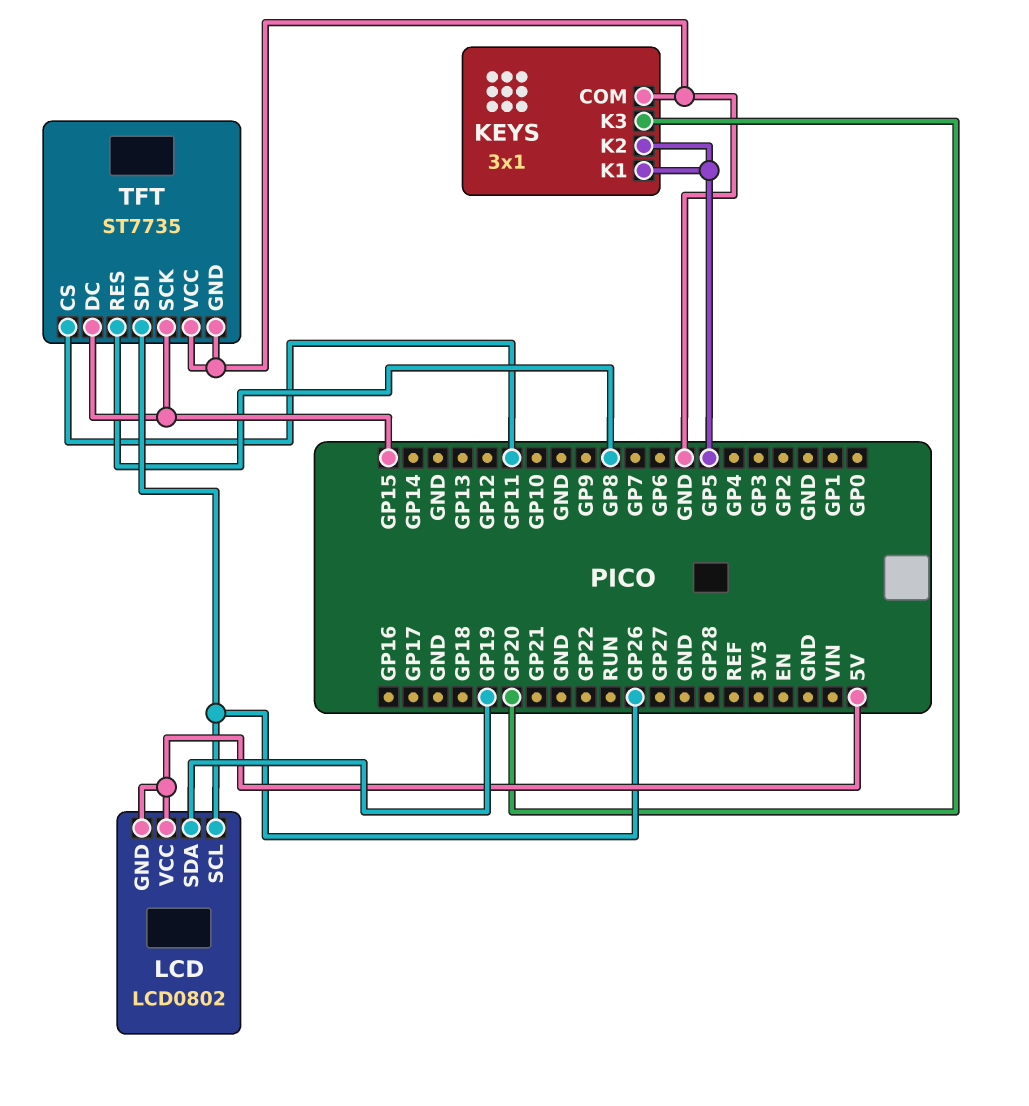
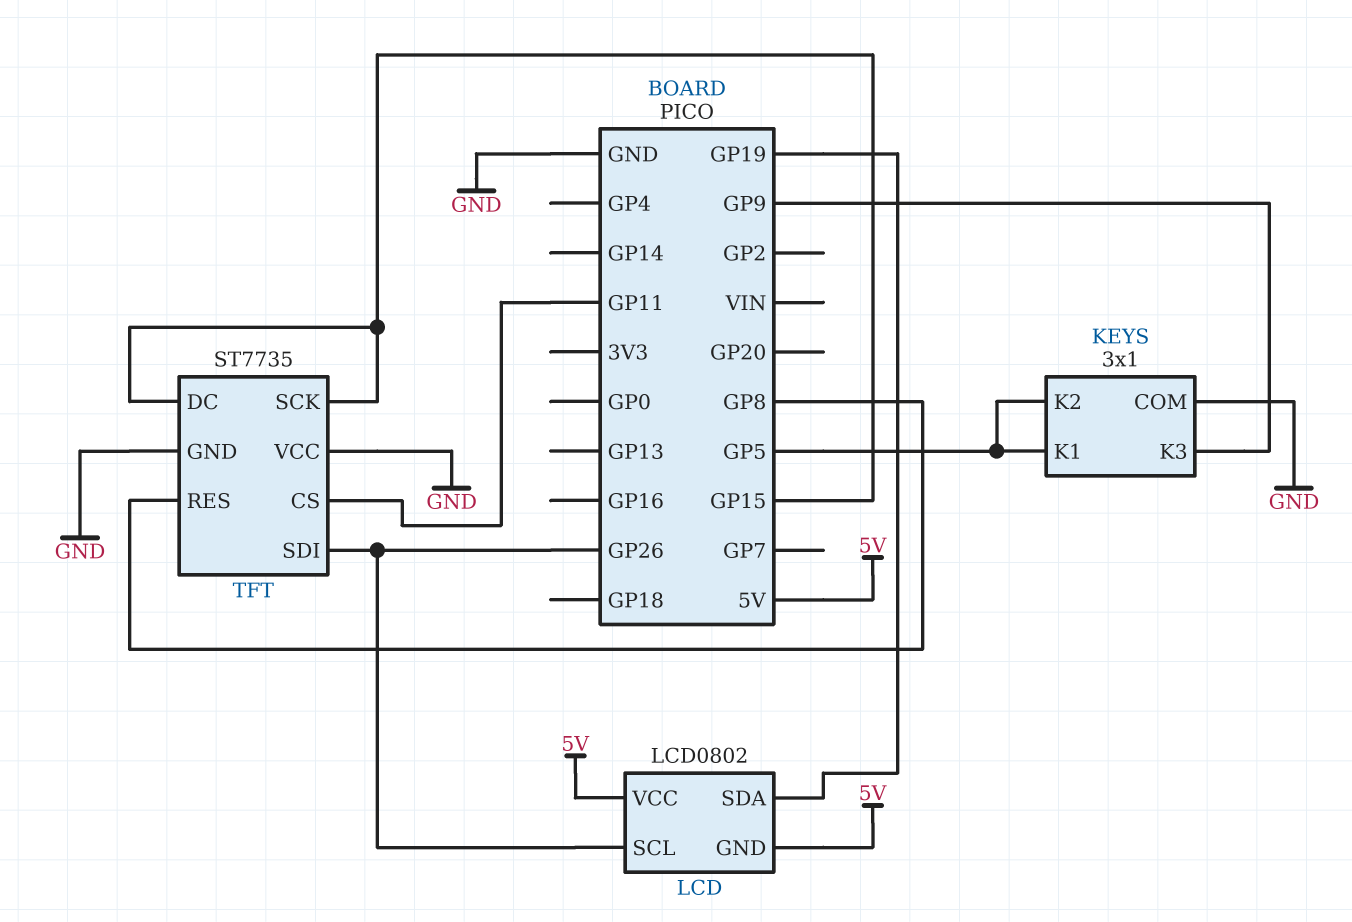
KEYS pin K3: GP20 -> GP9

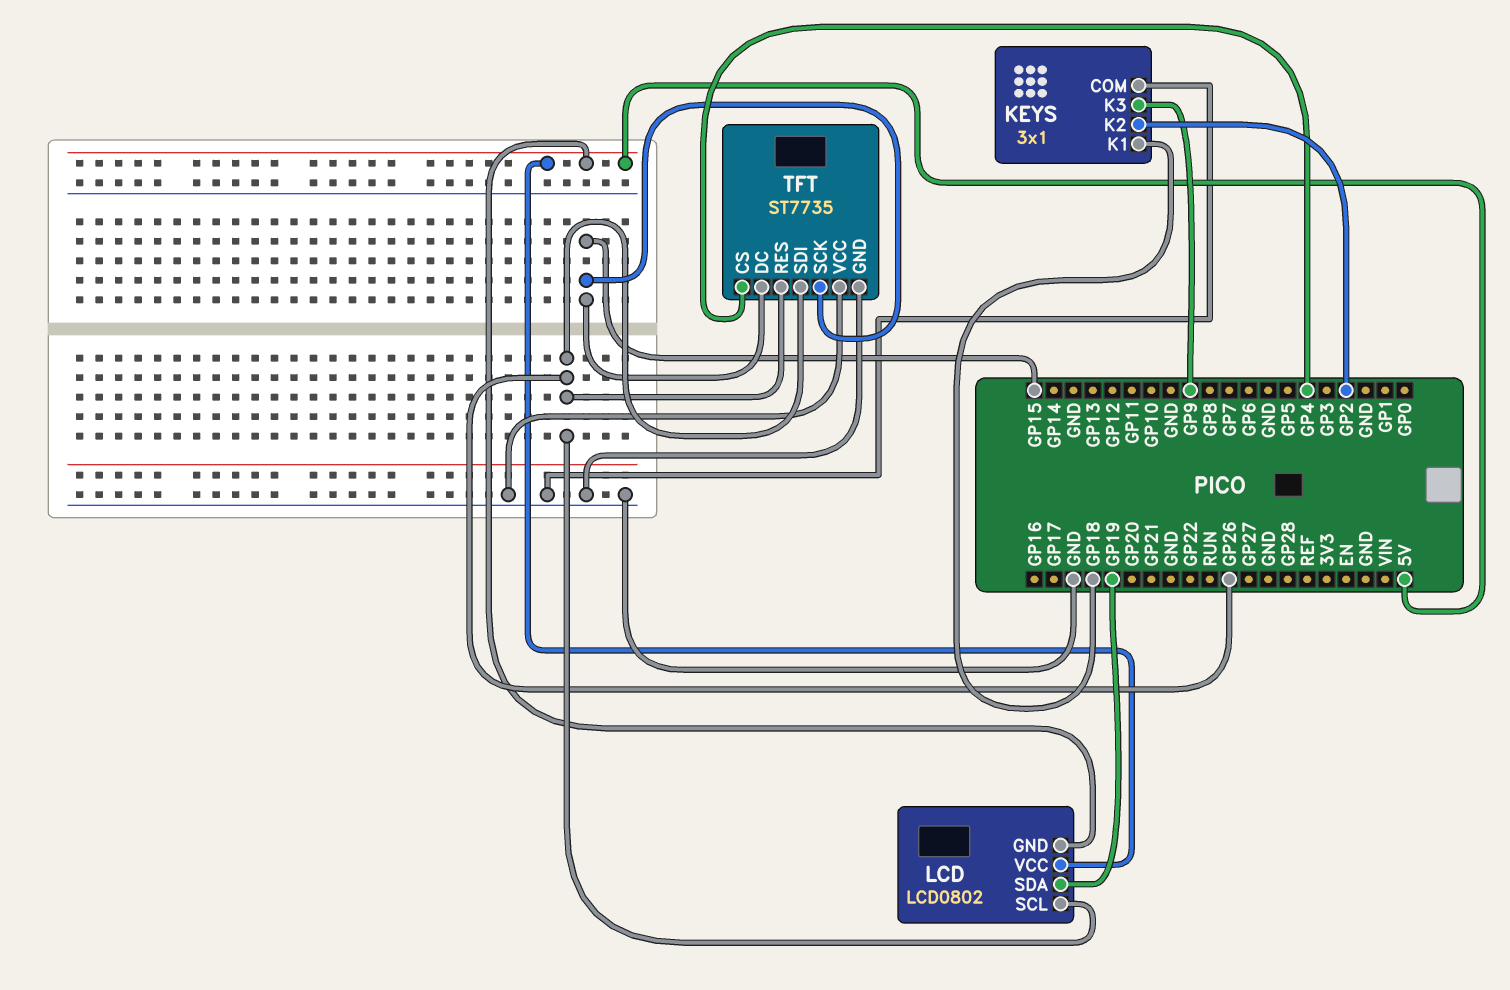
KEYS pin K1: GP5 -> GP18
KEYS pin K2: GP5 -> GP2
TFT pin CS: GP11 -> GP4
TFT pin RES: GP8 -> GP26

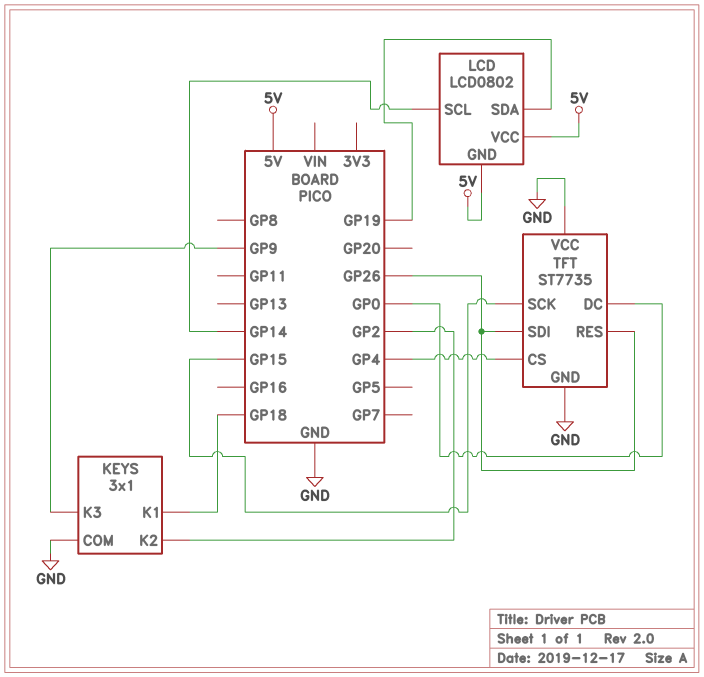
LCD pin SCL: GP26 -> GP14
TFT pin DC: GP15 -> GP0

